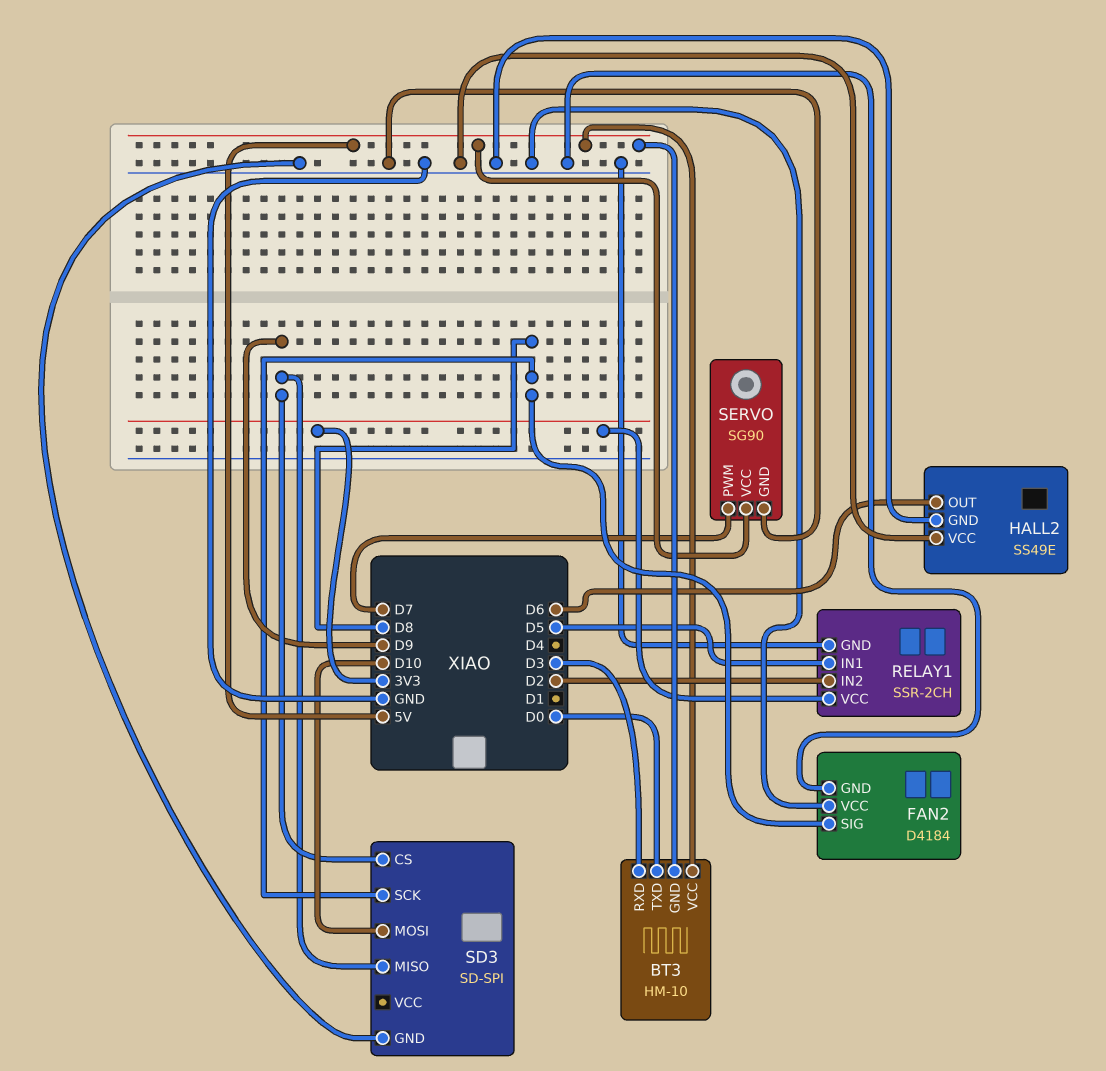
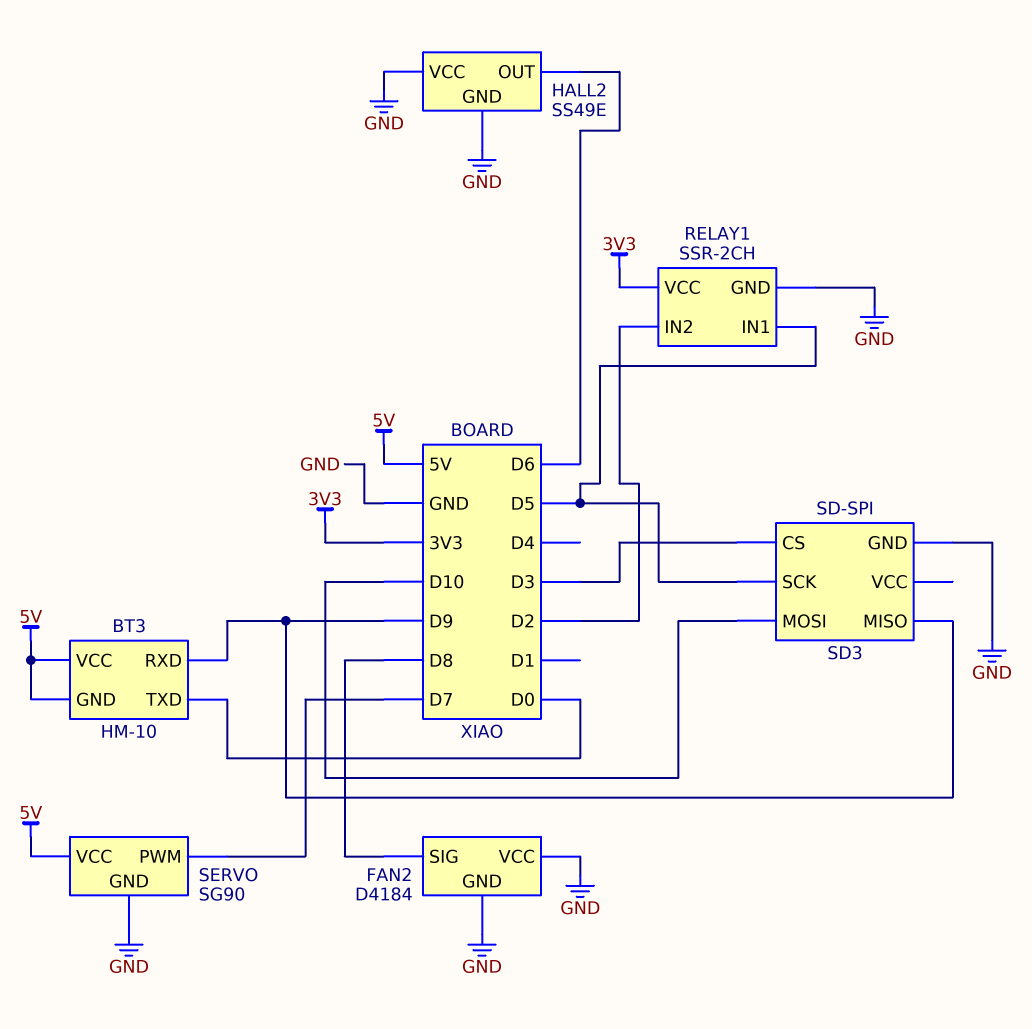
BT3 pin RXD: D3 -> D9
SD3 pin CS: D9 -> D3
SD3 pin SCK: D8 -> D5

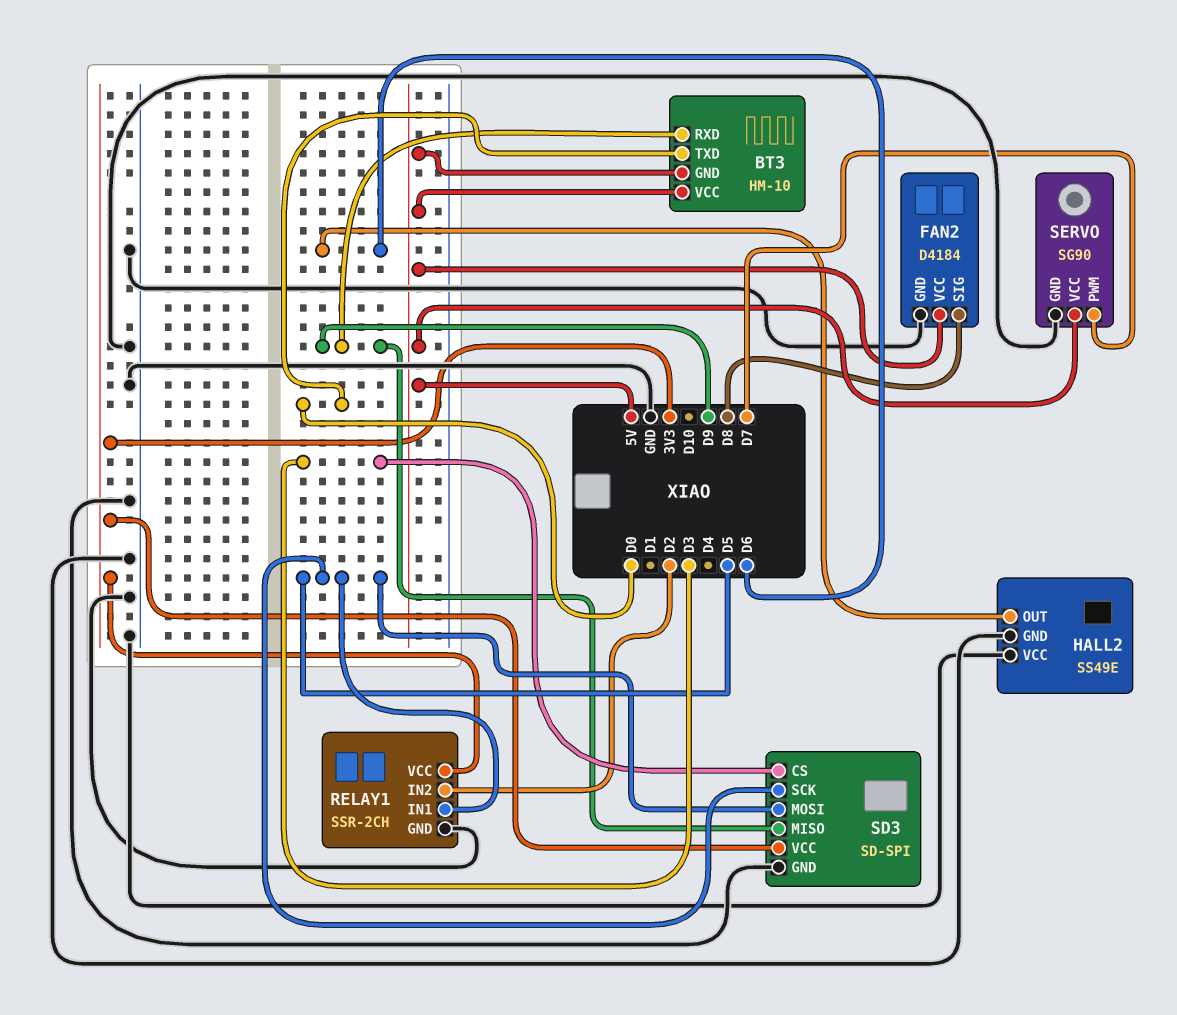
FAN2 pin VCC: GND -> 5V
SD3 pin MOSI: D10 -> D5
SD3 pin VCC: none -> 3V3

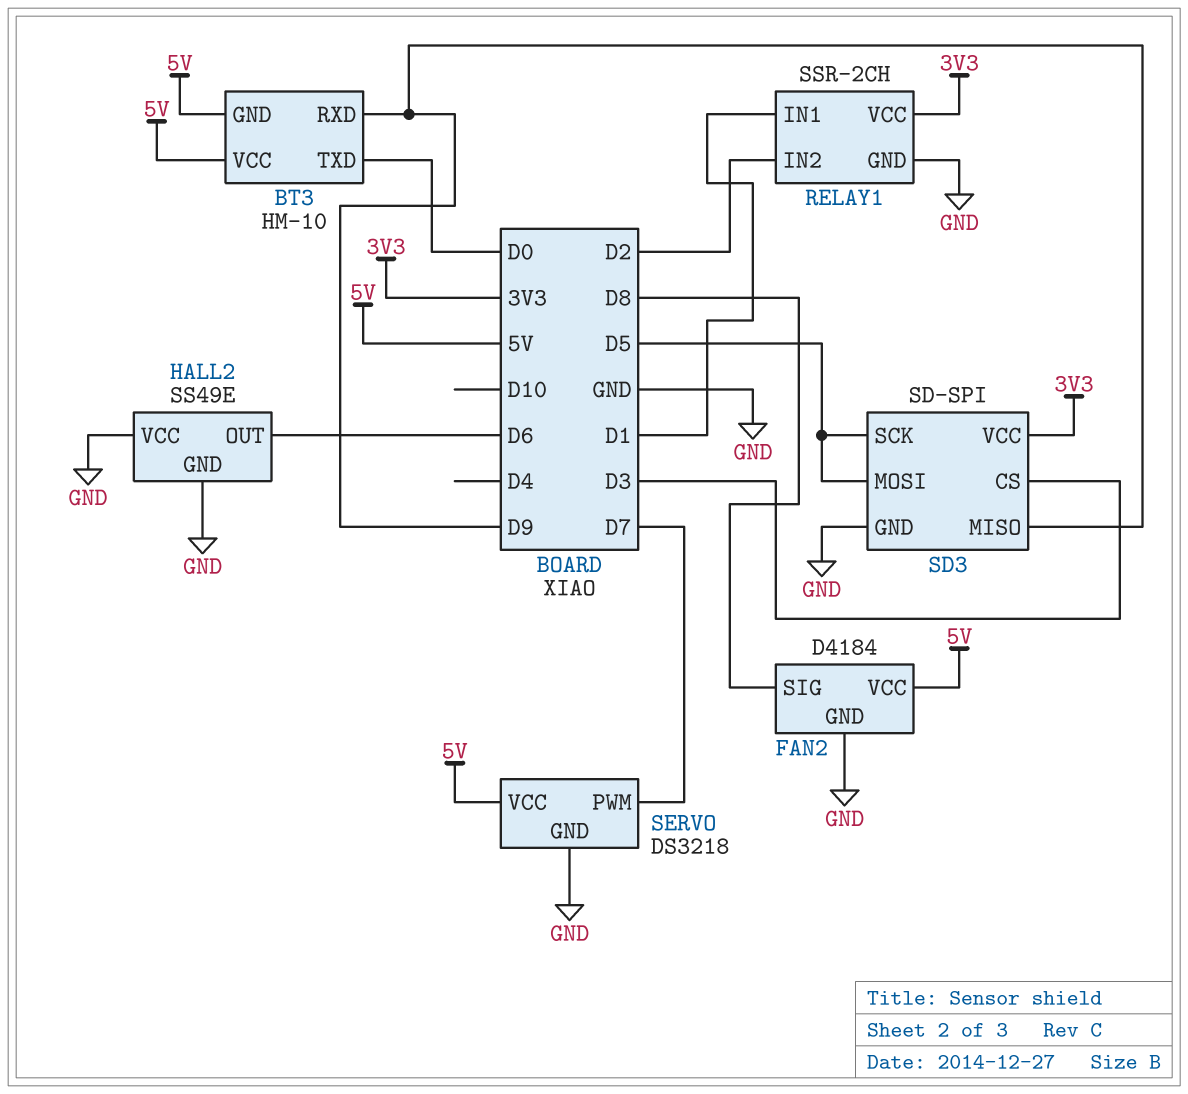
RELAY1 pin IN1: D5 -> D1
SERVO: SG90 -> DS3218

